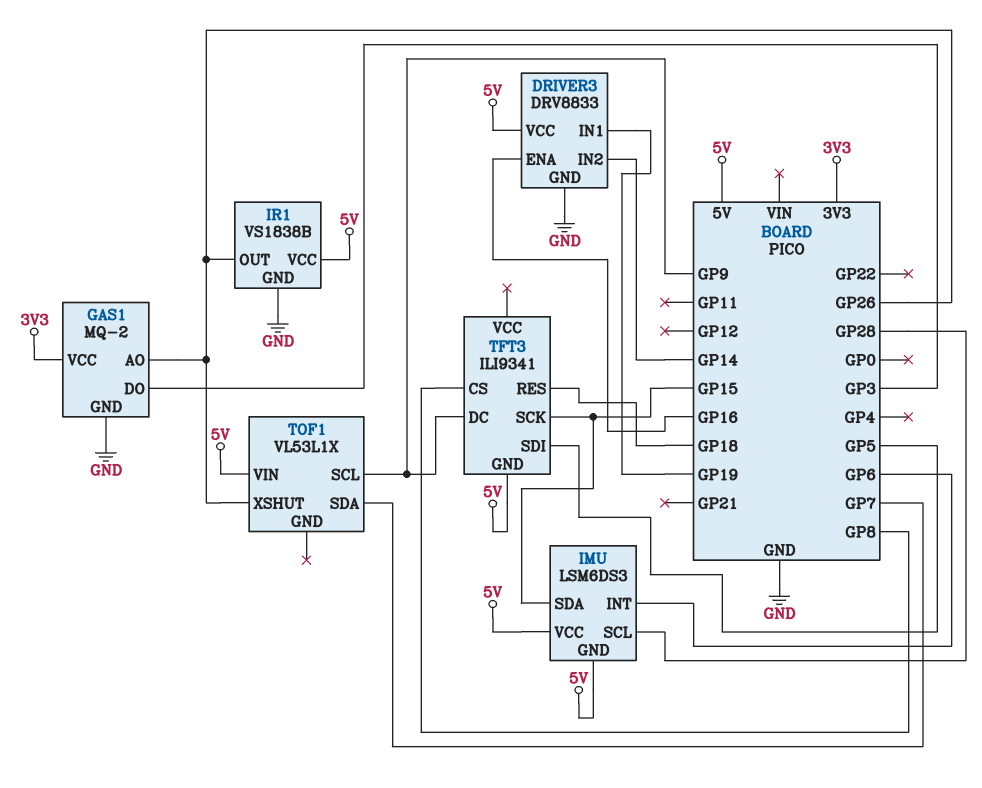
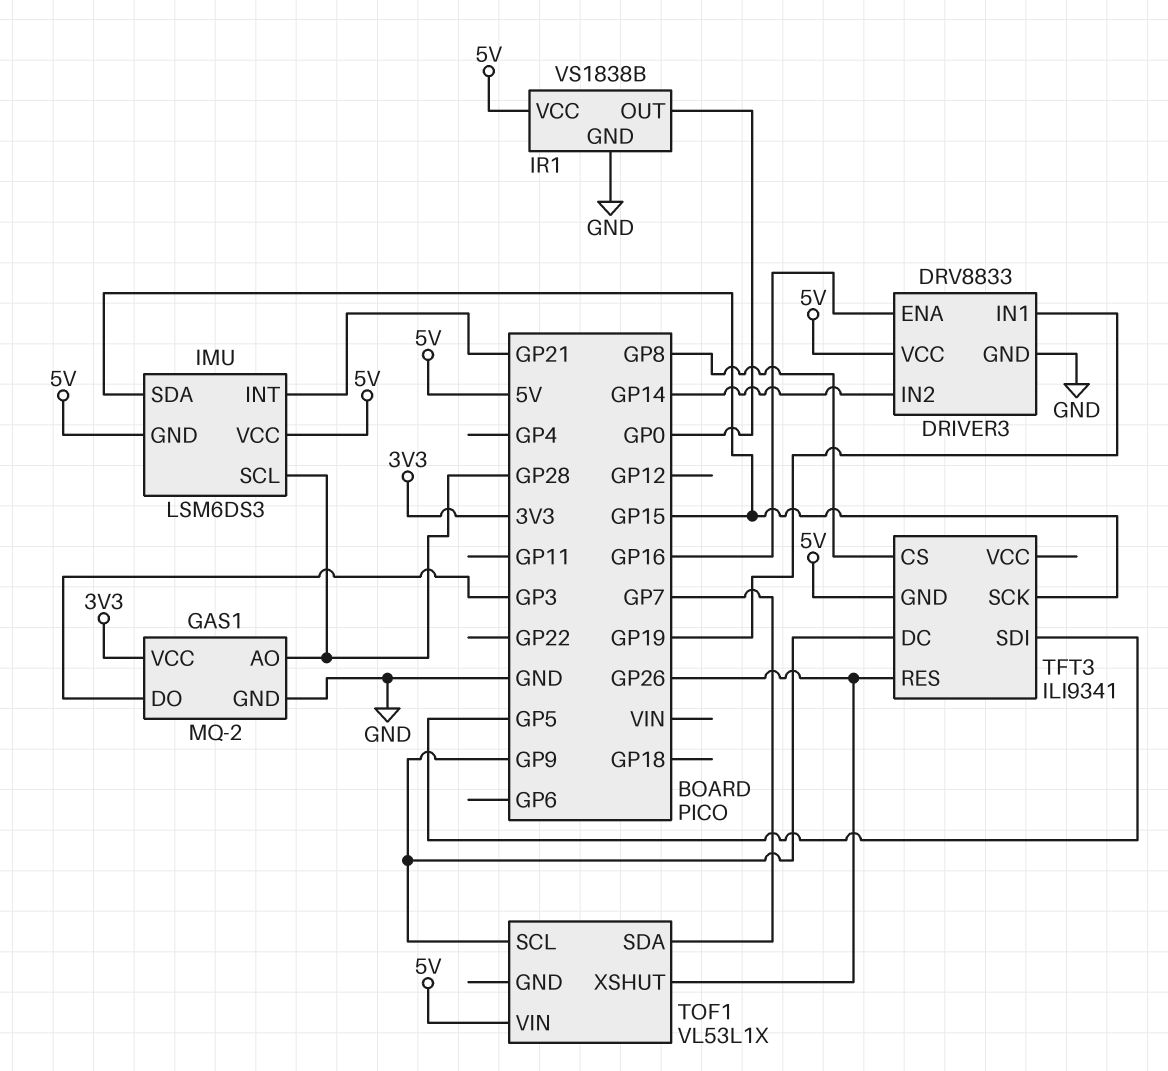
GAS1 pin AO: GP26 -> GP28
IMU pin INT: GP6 -> GP21
IR1 pin OUT: GP26 -> GP0
TFT3 pin RES: GP18 -> GP26

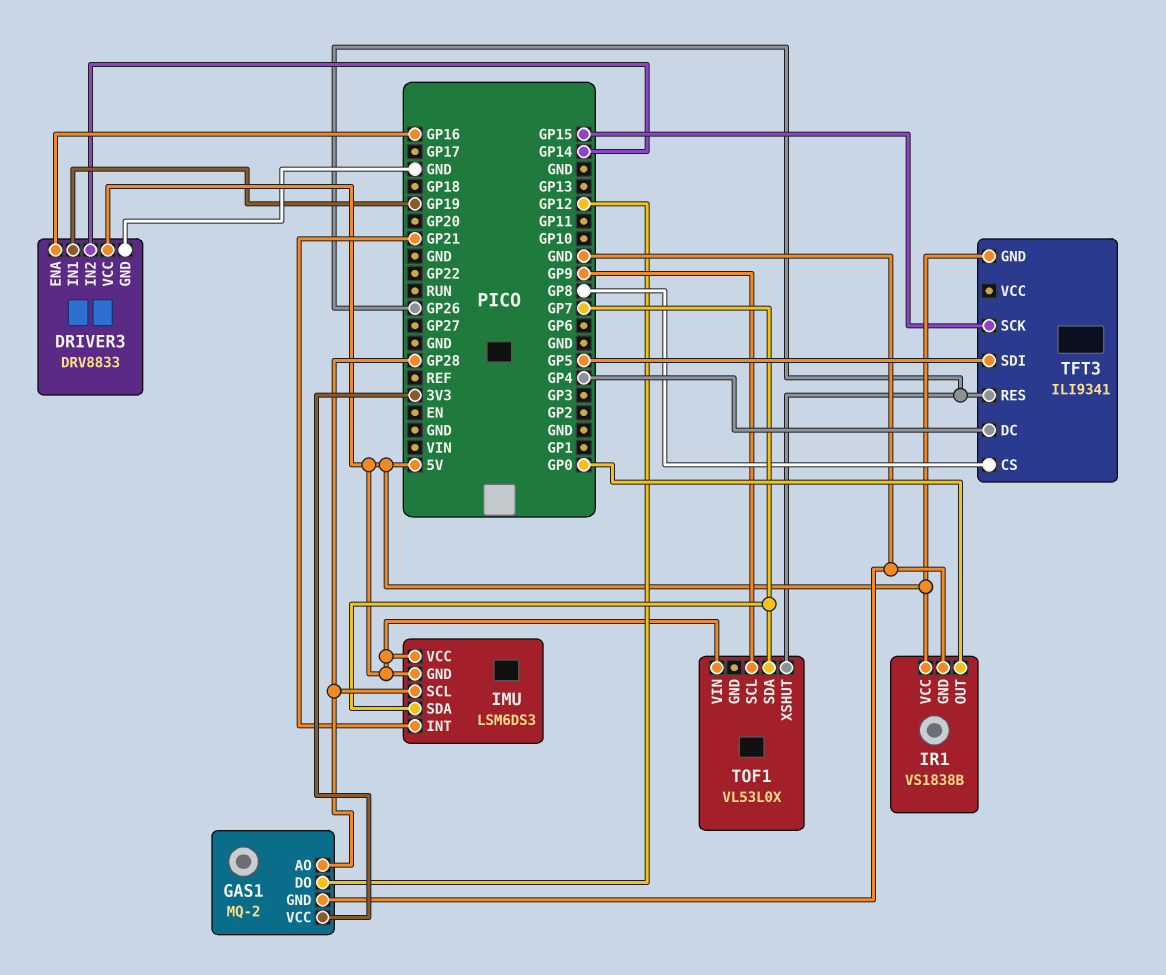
GAS1 pin DO: GP3 -> GP12
IMU pin SDA: GP15 -> GP7
TFT3 pin DC: GP9 -> GP4
TOF1: VL53L1X -> VL53L0X

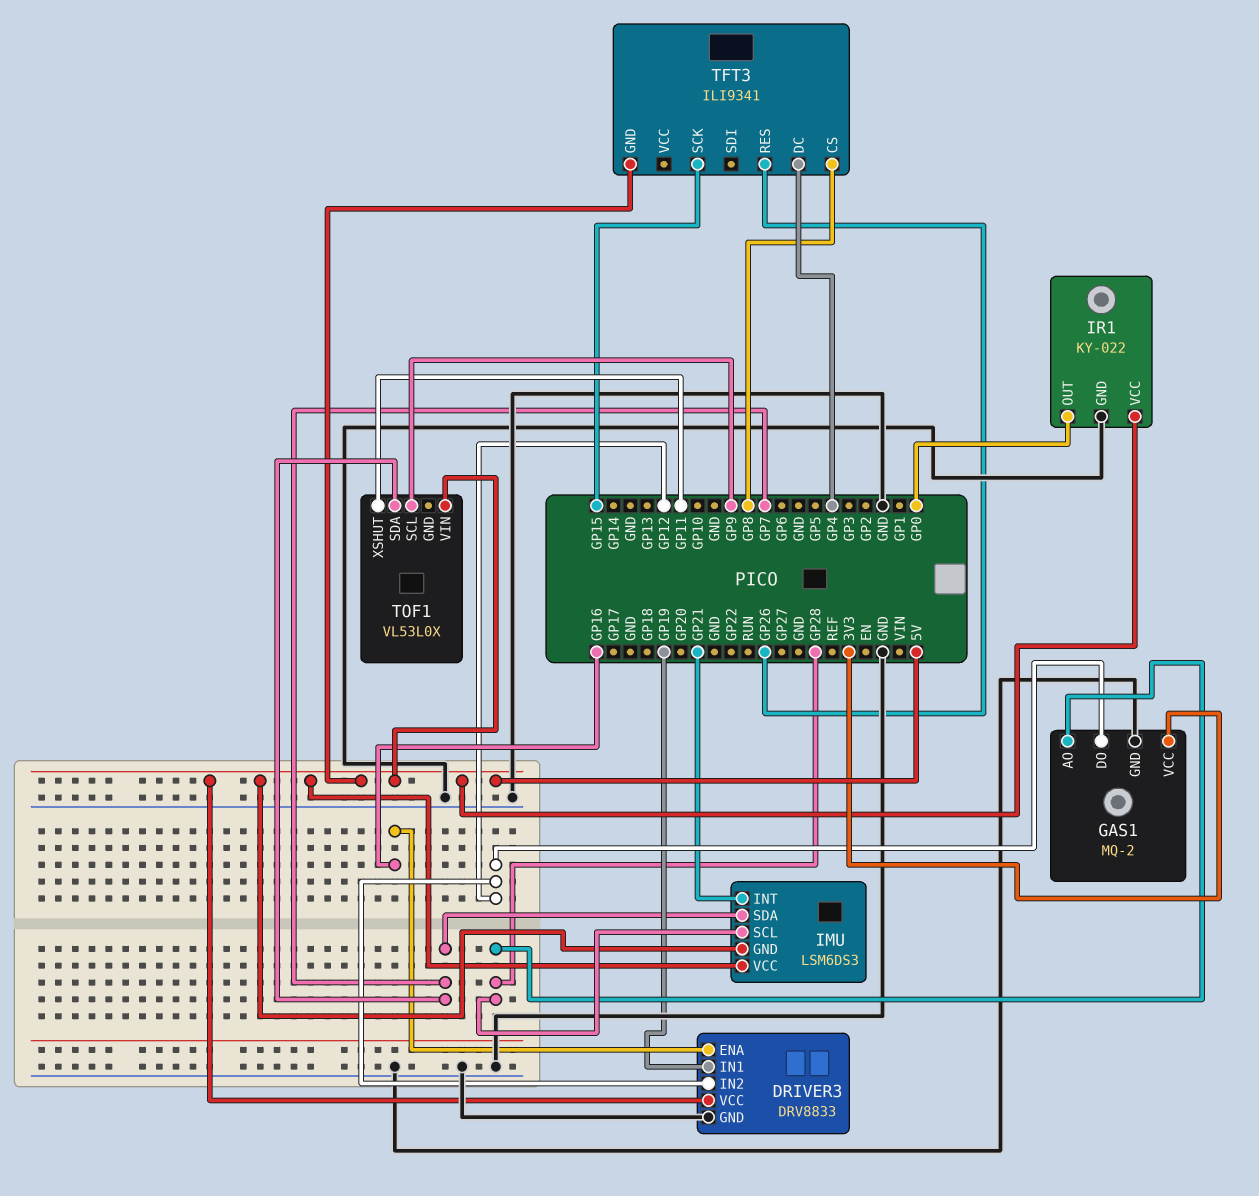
DRIVER3 pin IN2: GP14 -> GP12
IR1: VS1838B -> KY-022
TFT3 pin SDI: GP5 -> none
TOF1 pin XSHUT: GP26 -> GP11

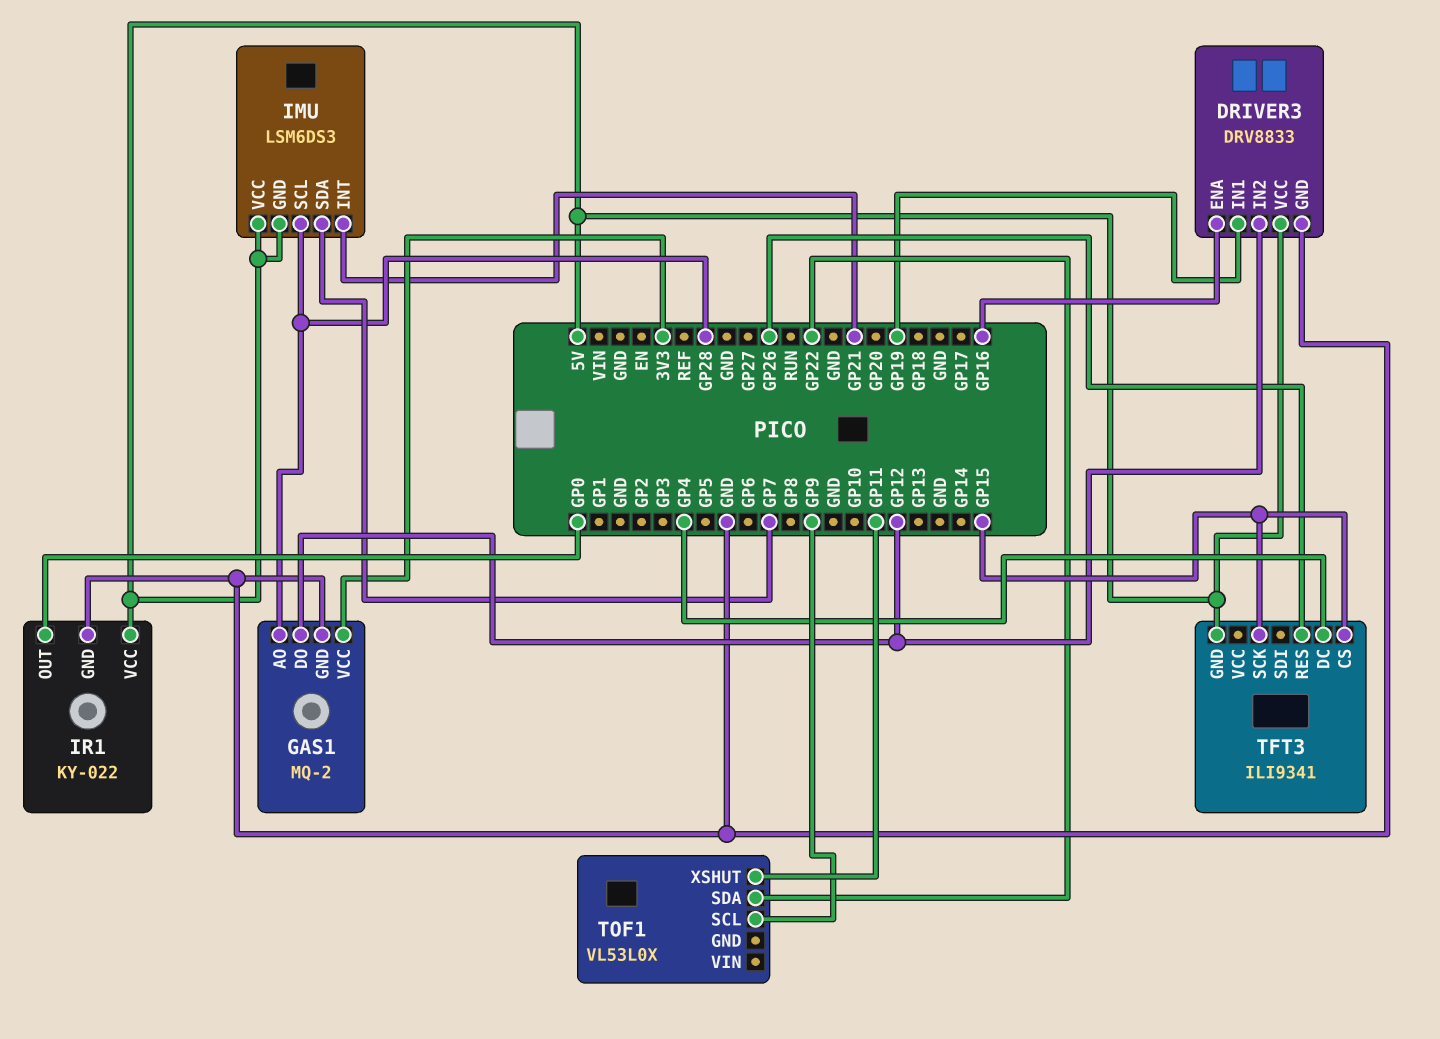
TFT3 pin CS: GP8 -> GP15
TOF1 pin SDA: GP7 -> GP22
TOF1 pin VIN: 5V -> none

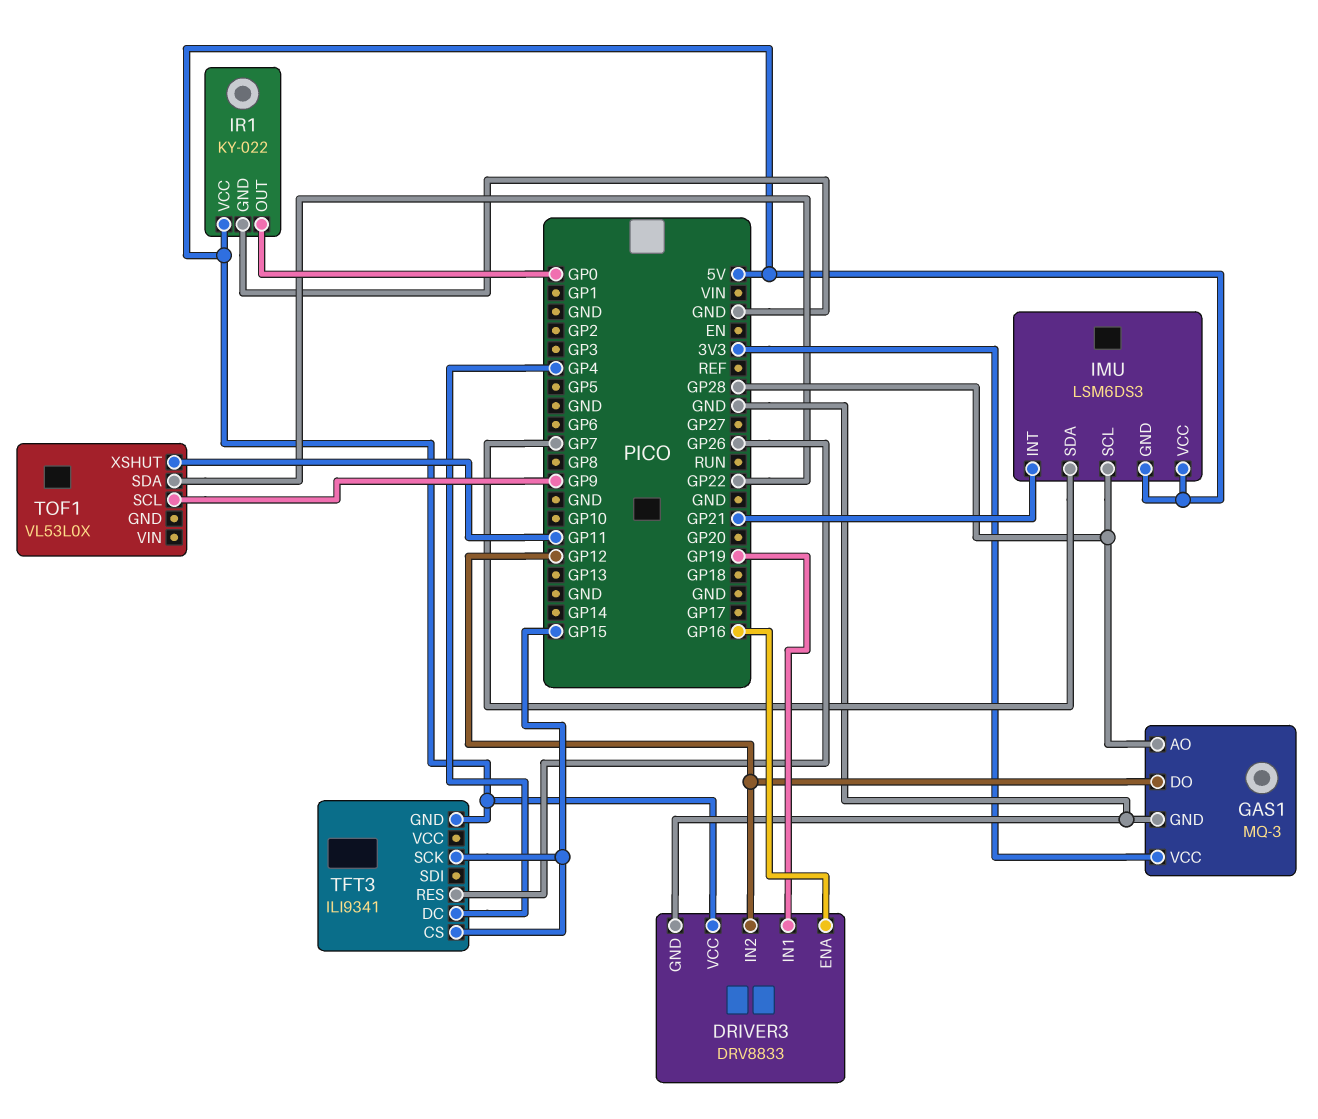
GAS1: MQ-2 -> MQ-3

